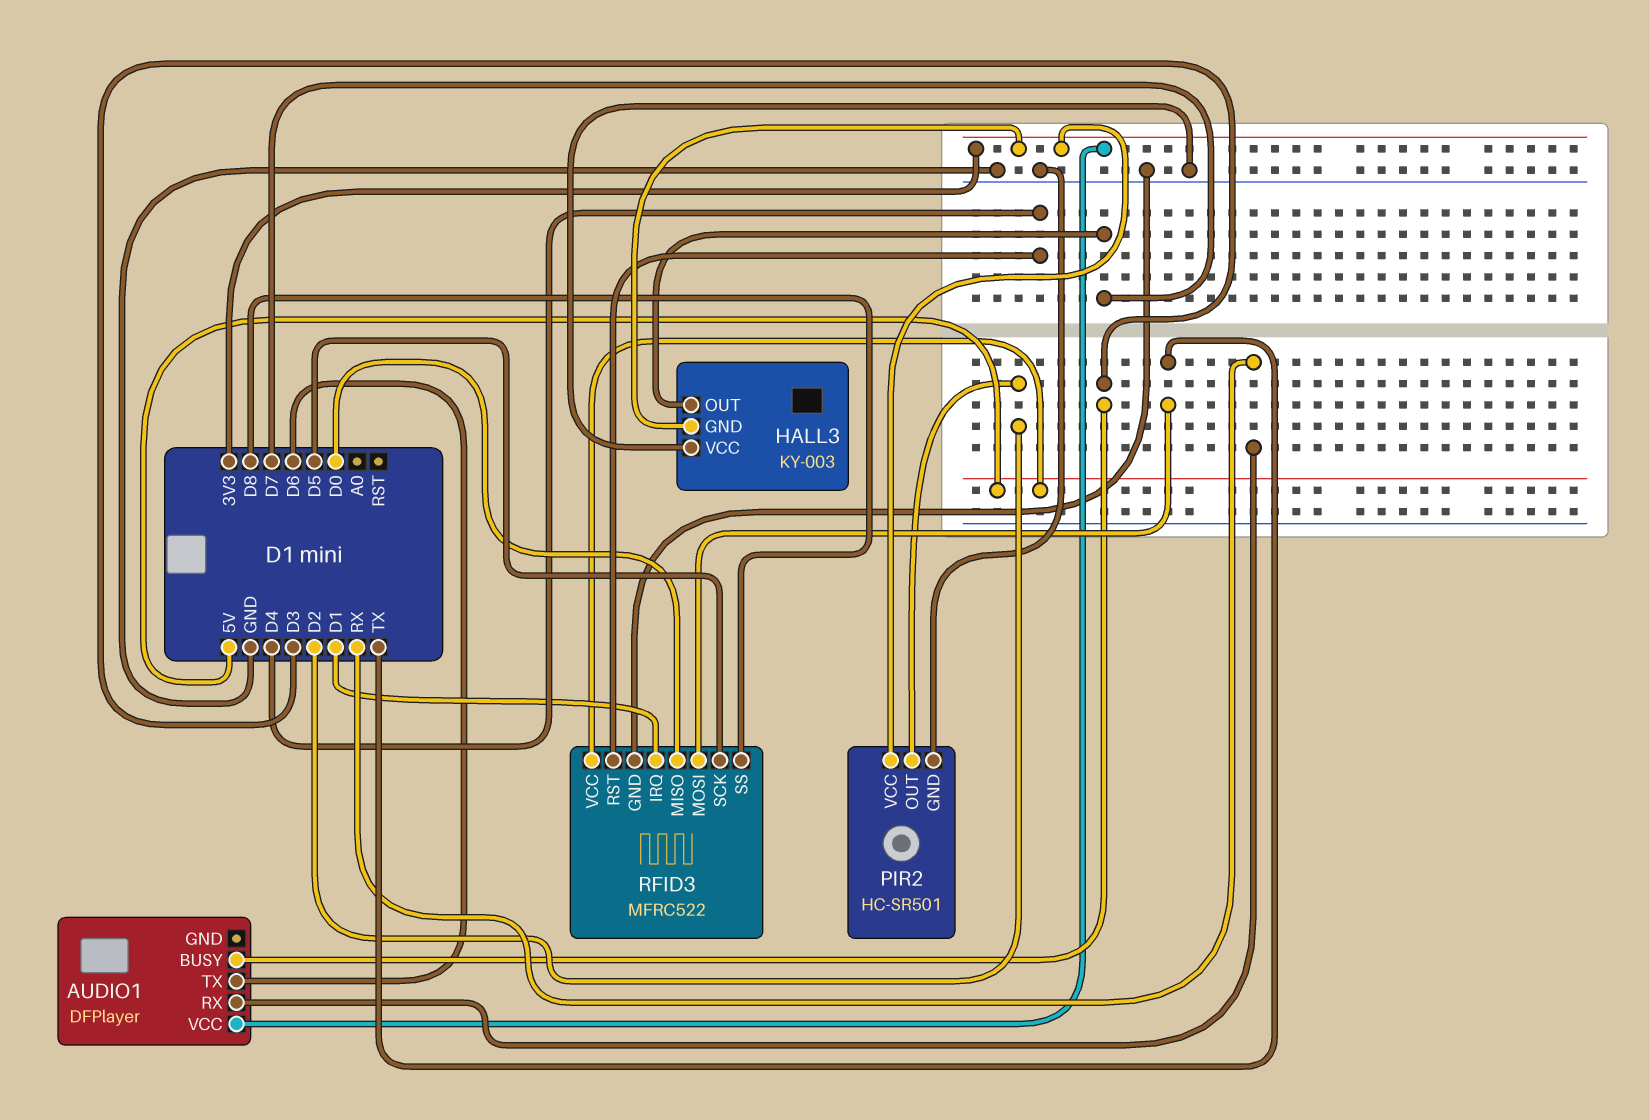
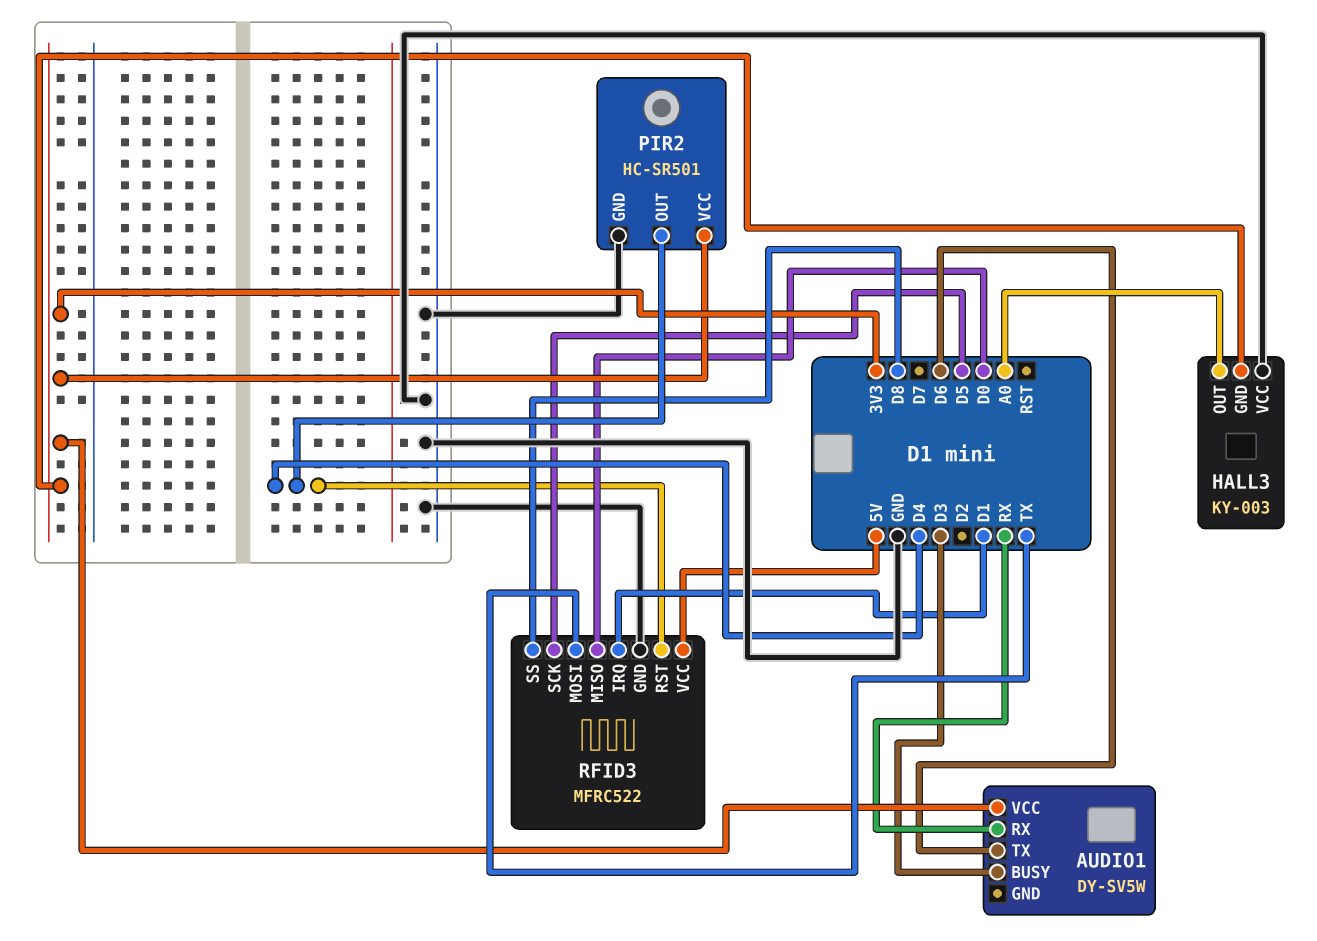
AUDIO1: DFPlayer -> DY-SV5W
HALL3 pin OUT: D7 -> A0
PIR2 pin OUT: D2 -> D4

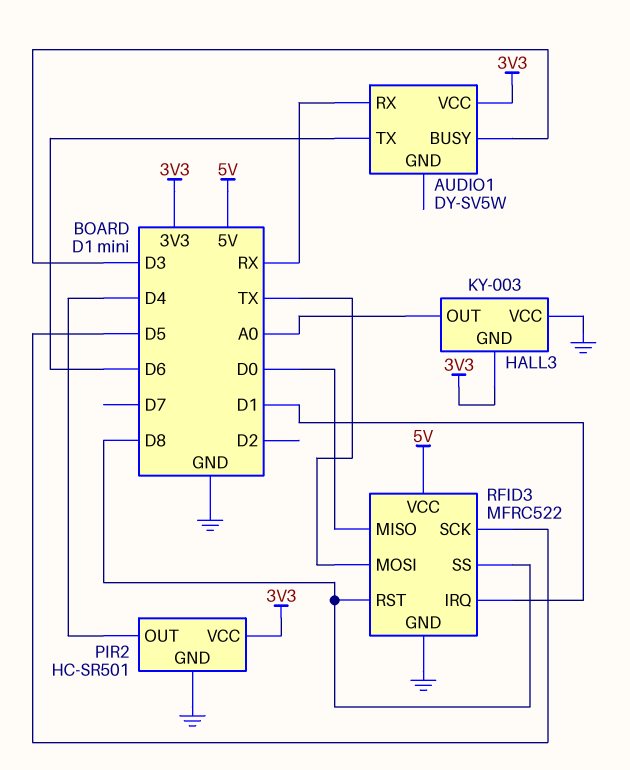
RFID3 pin RST: D4 -> D8

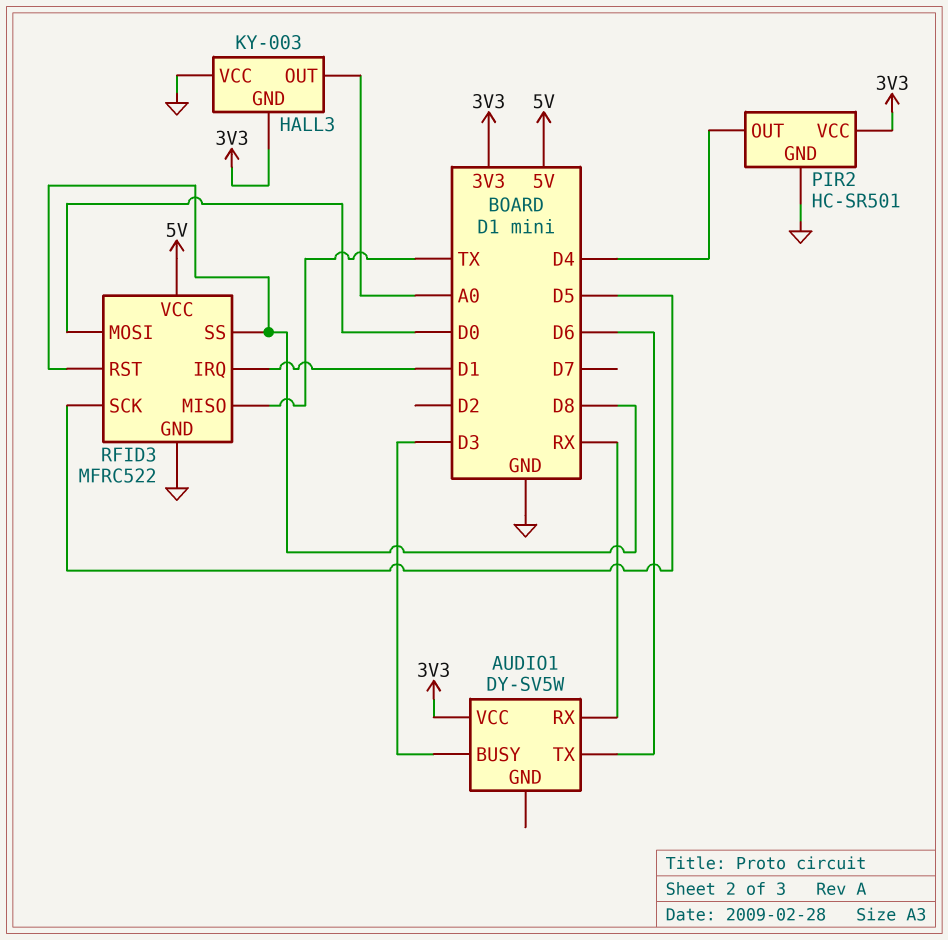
RFID3 pin MISO: D0 -> TX
RFID3 pin MOSI: TX -> D0

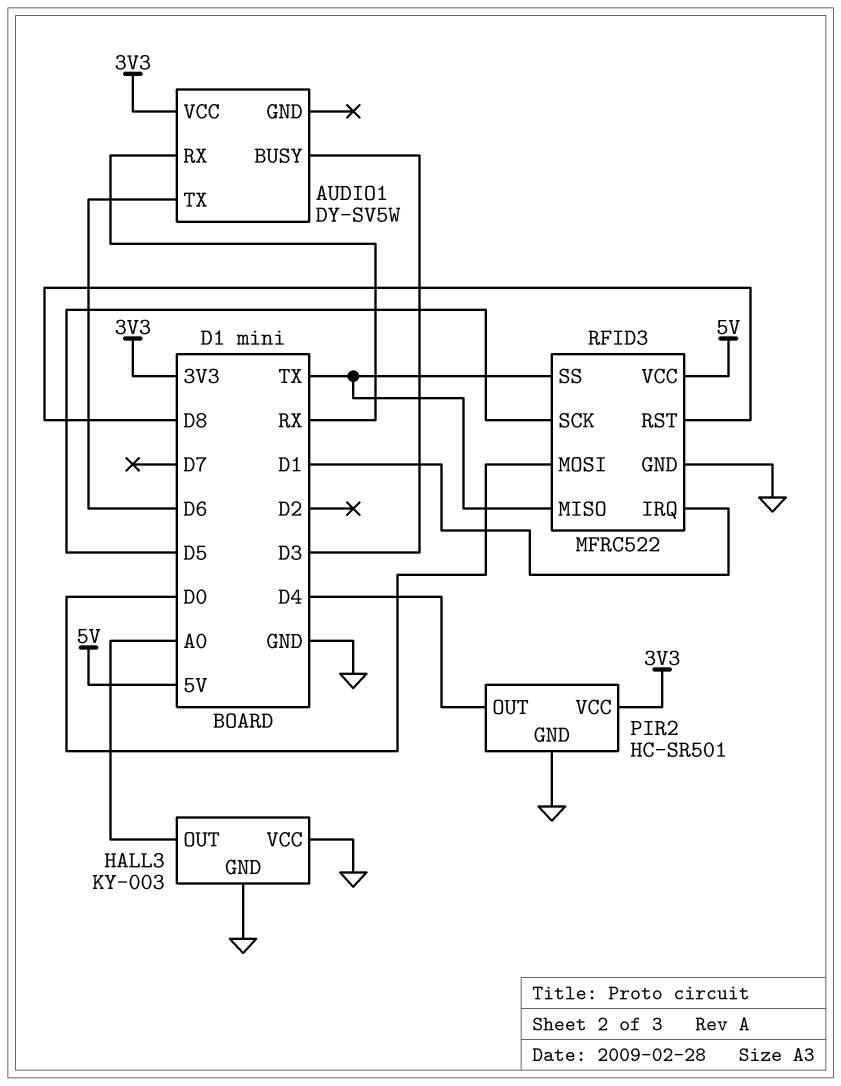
HALL3 pin GND: 3V3 -> GND
RFID3 pin SS: D8 -> TX

